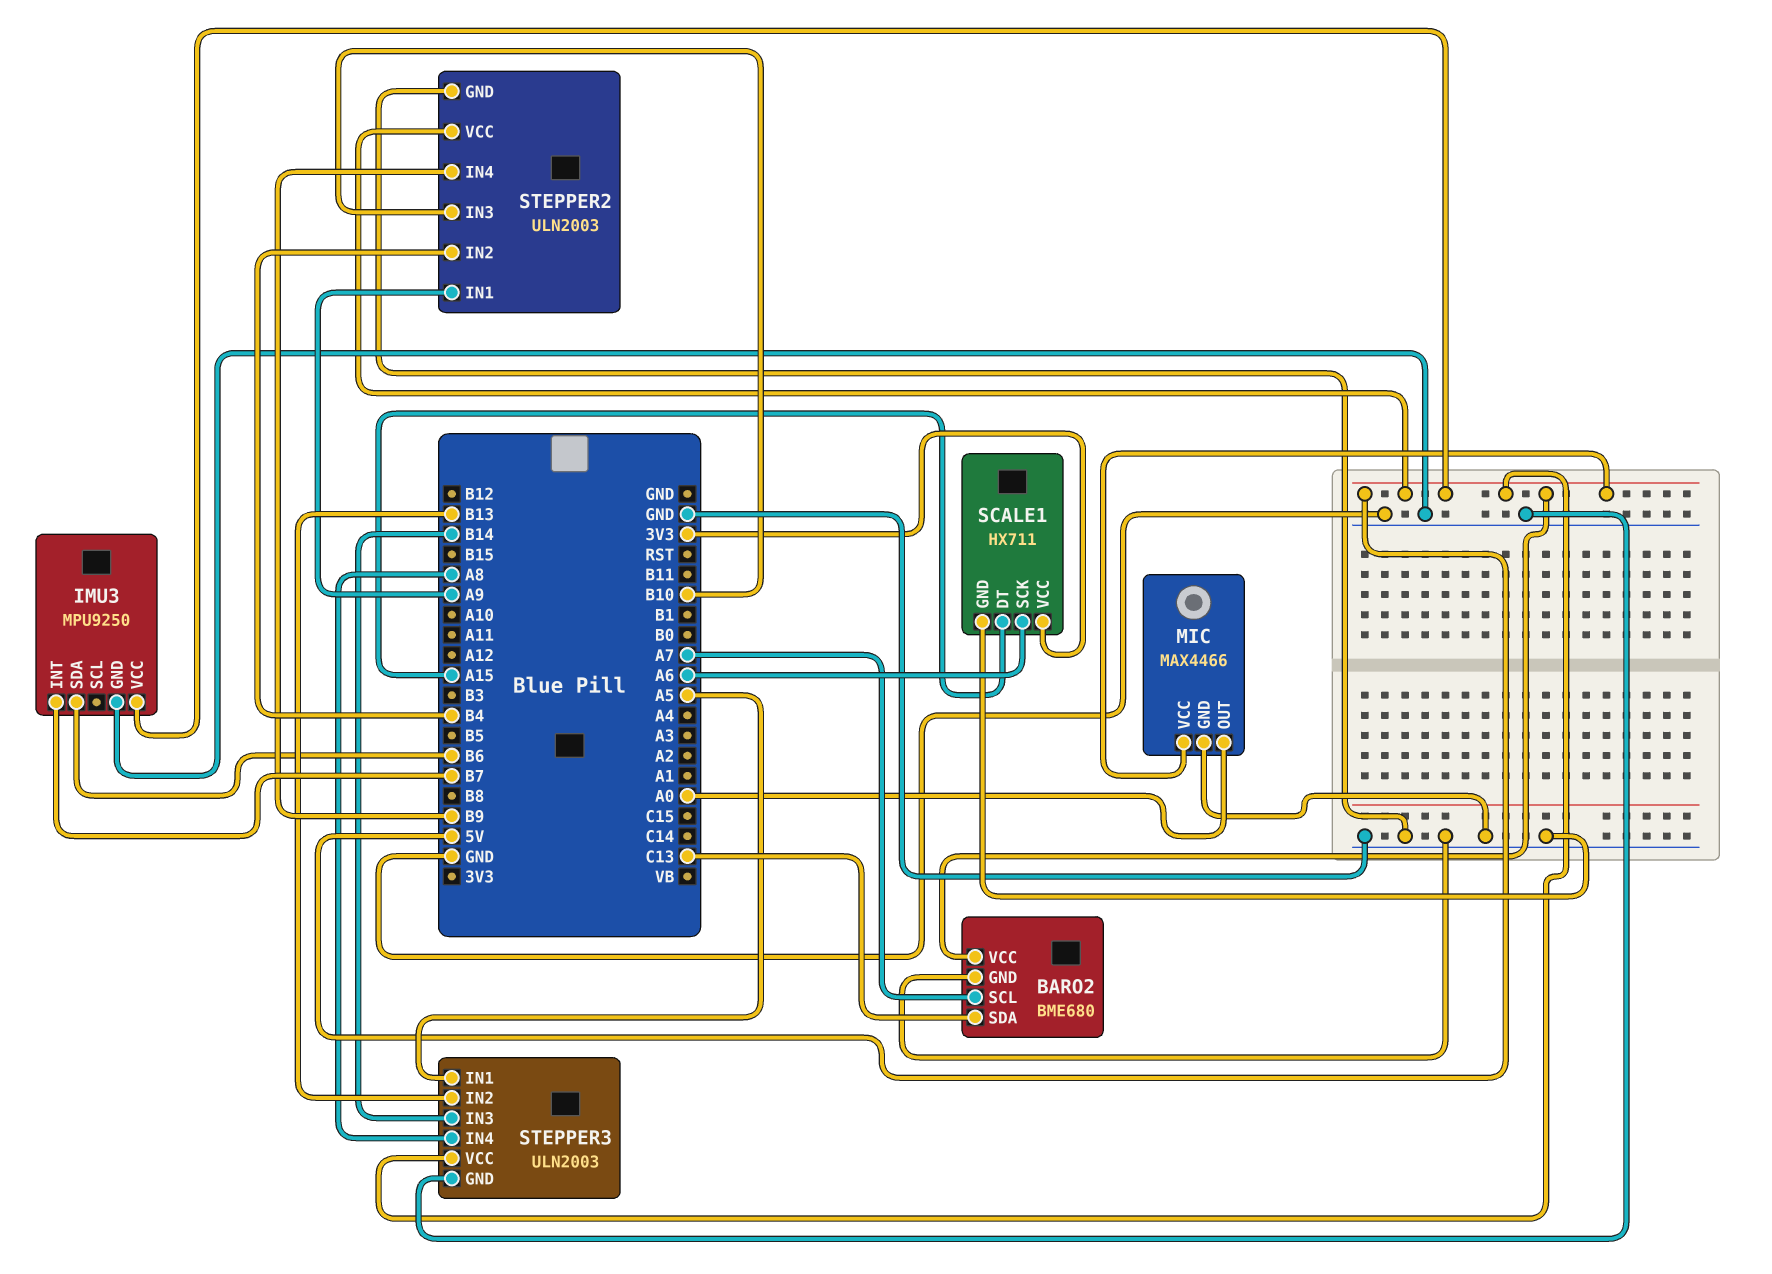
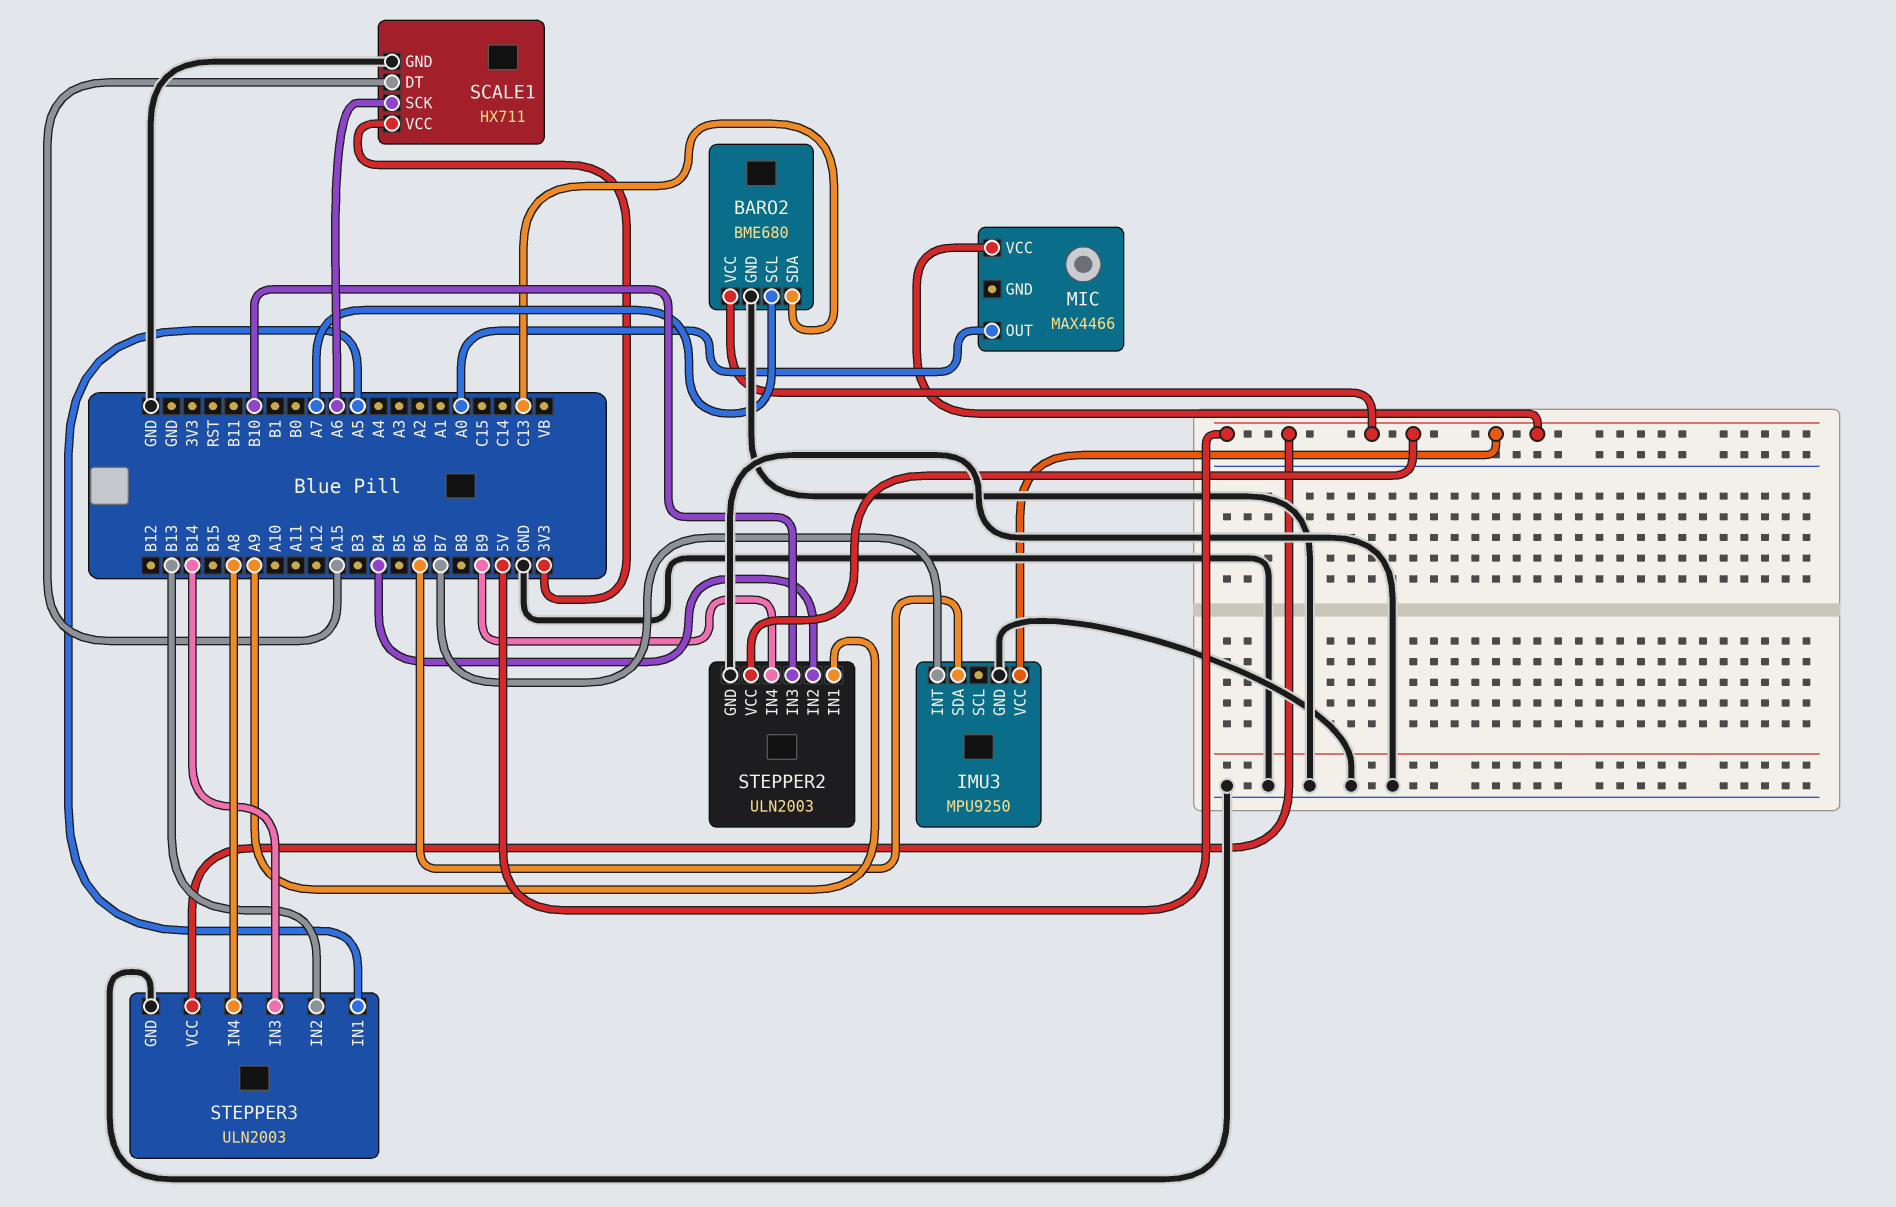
MIC pin GND: GND -> none

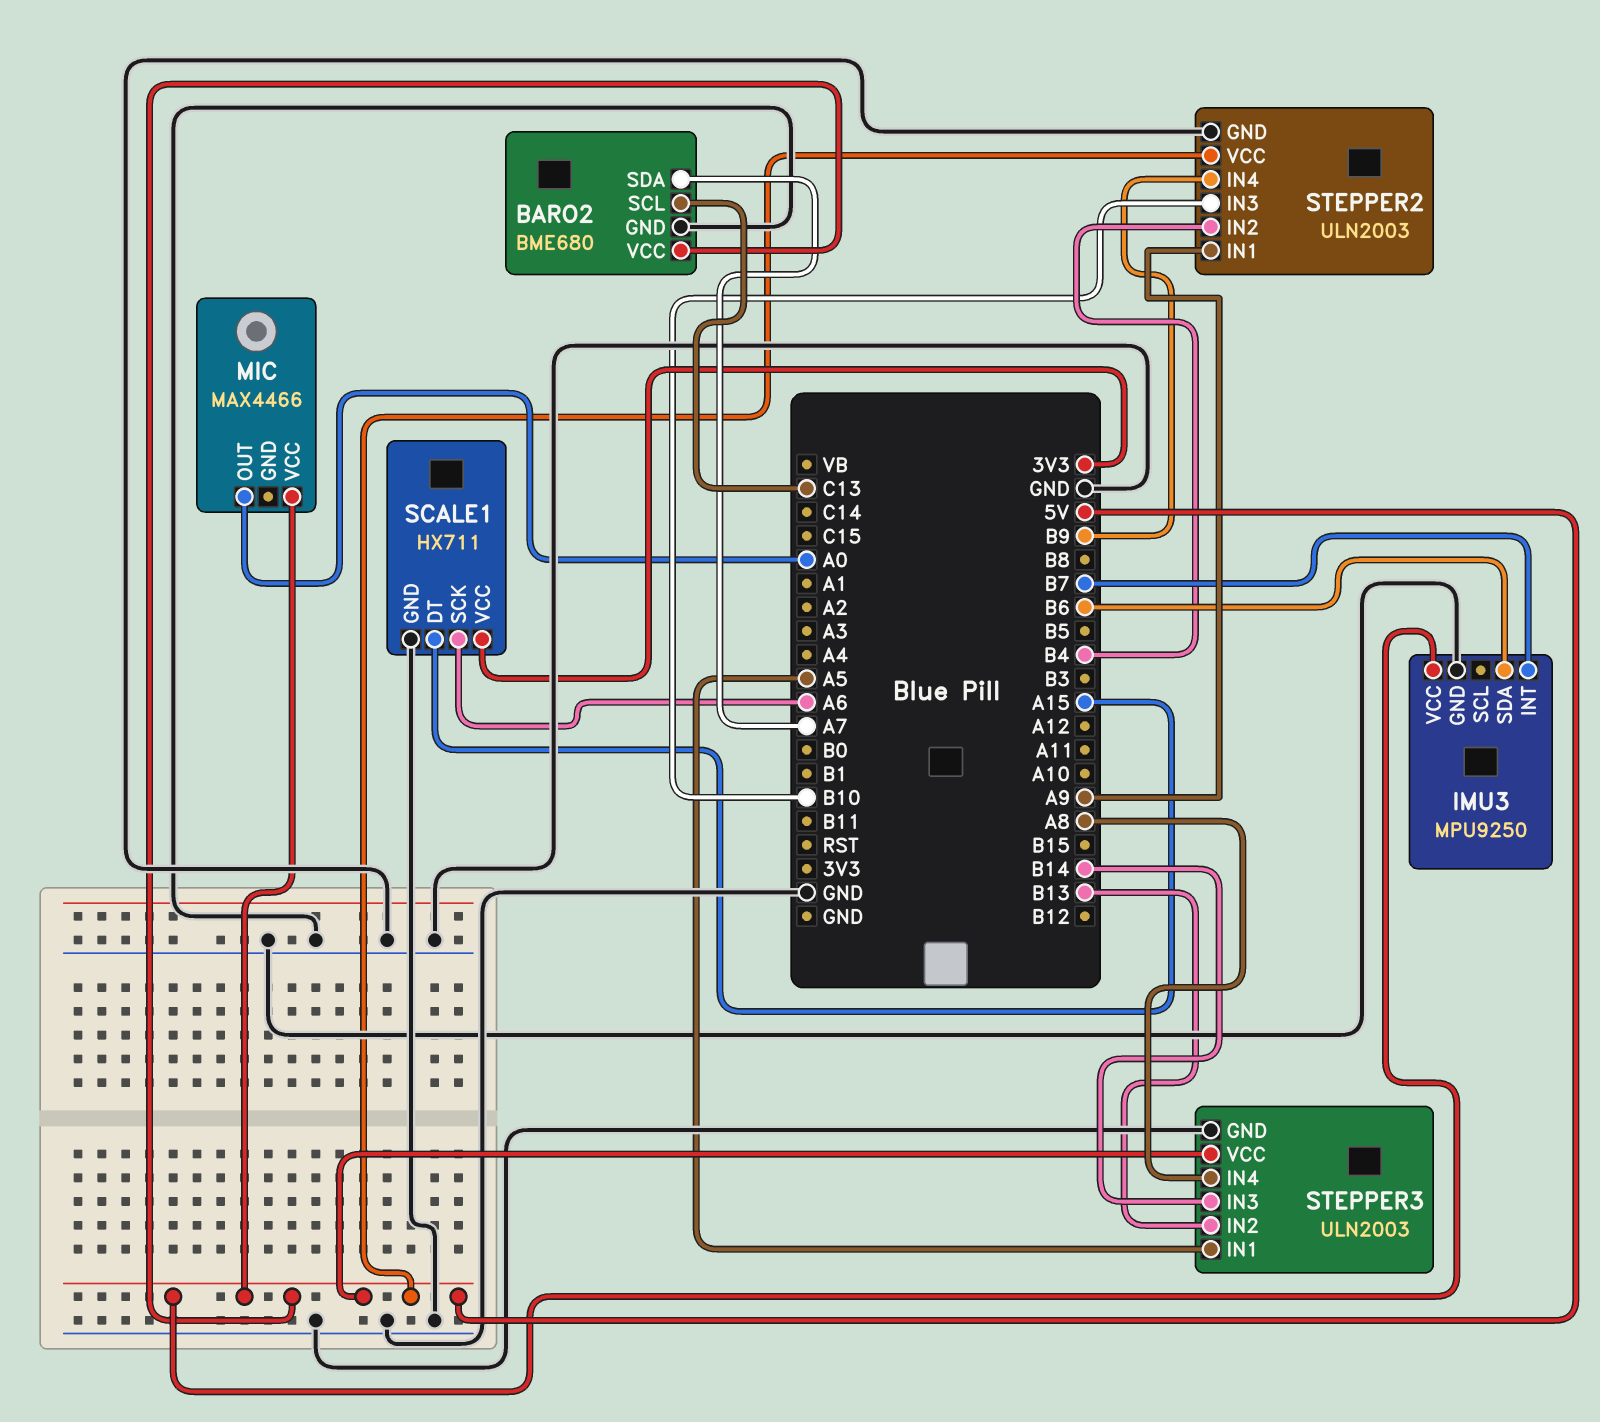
BARO2 pin SCL: A7 -> C13
BARO2 pin SDA: C13 -> A7

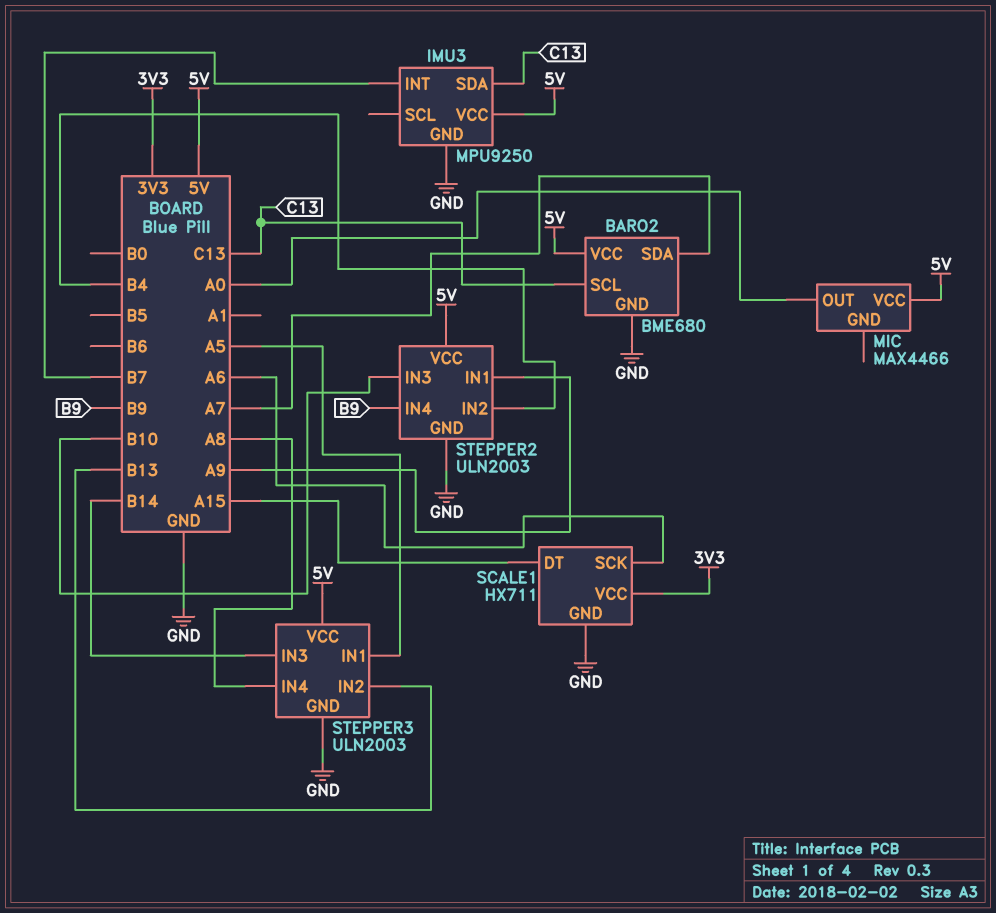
IMU3 pin SDA: B6 -> C13

